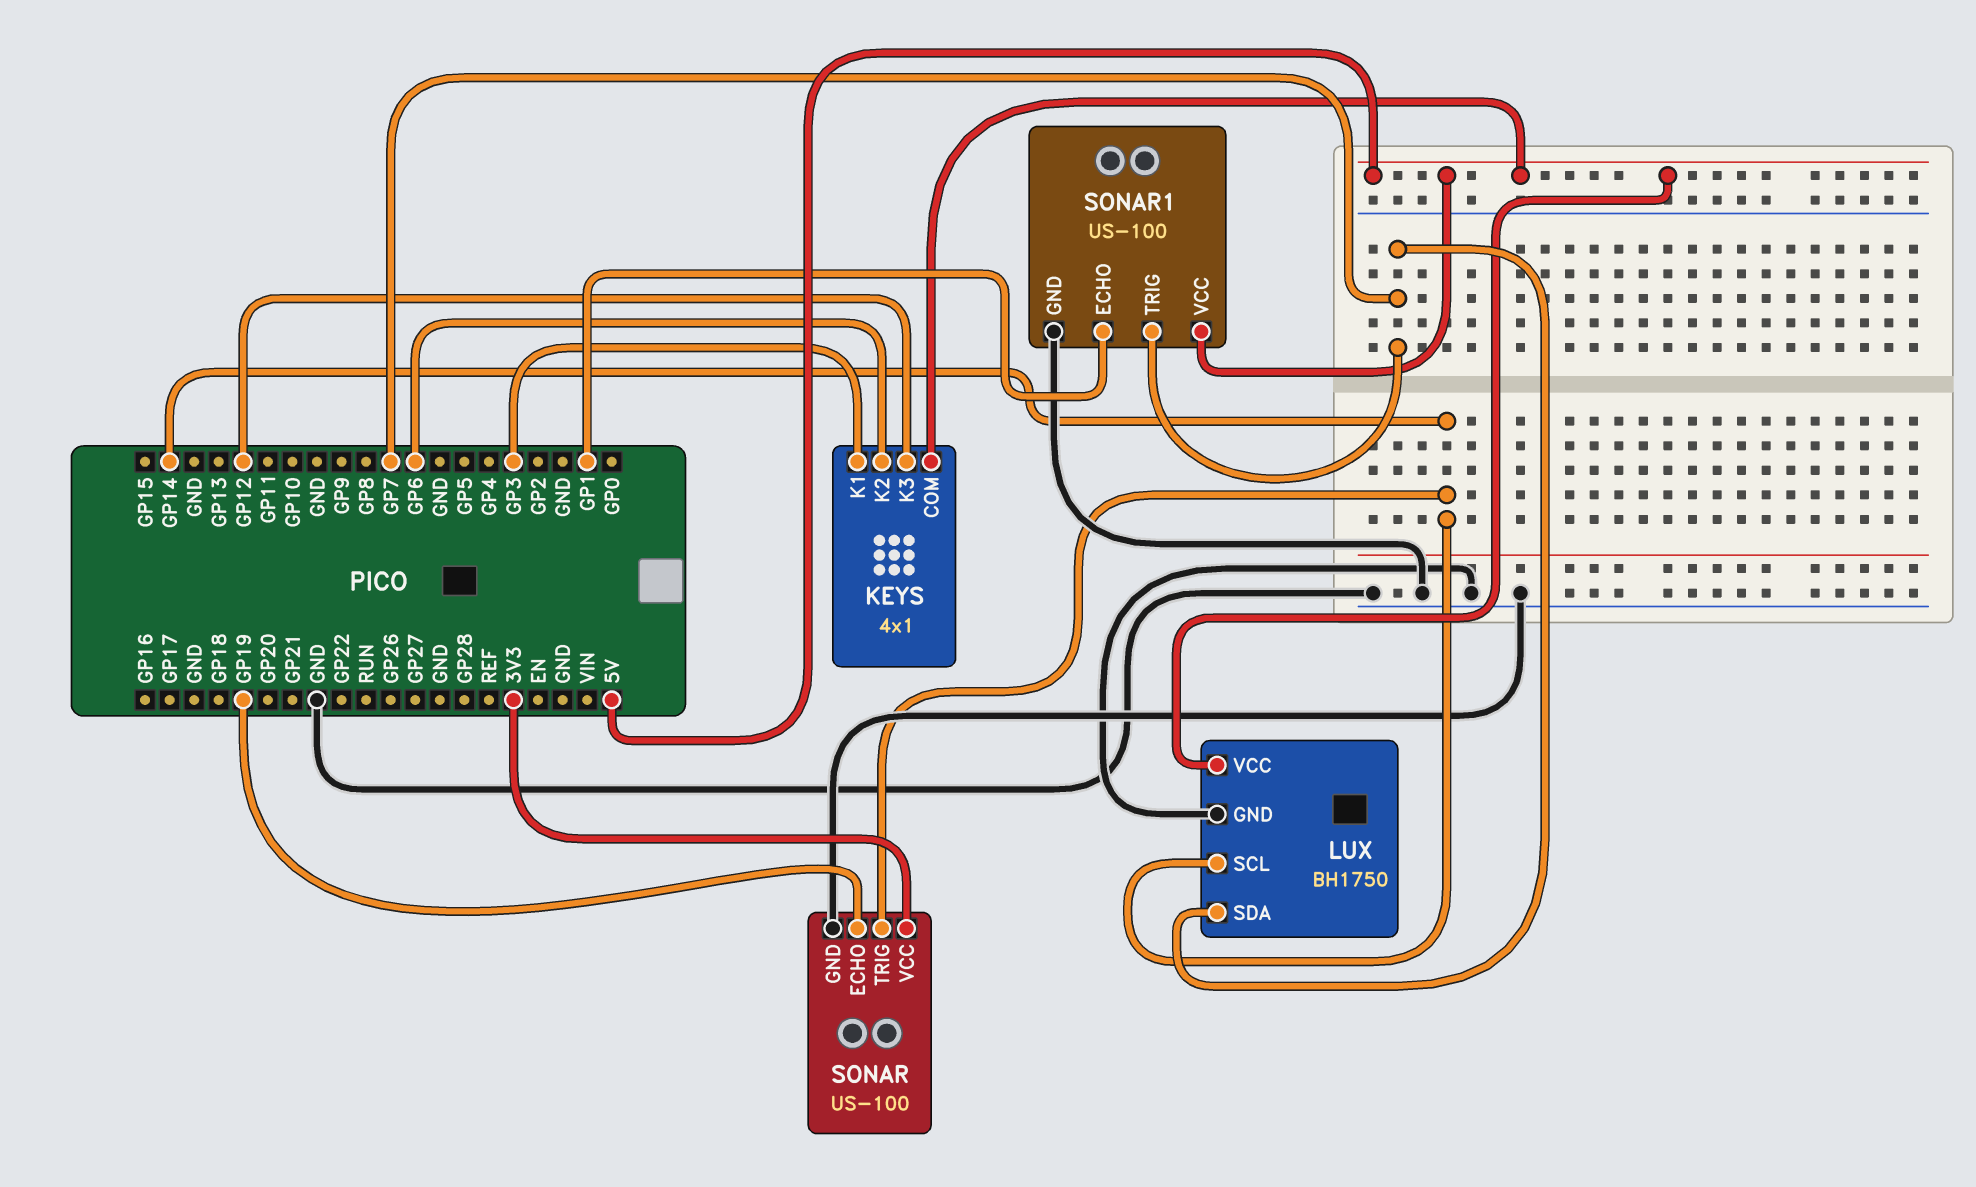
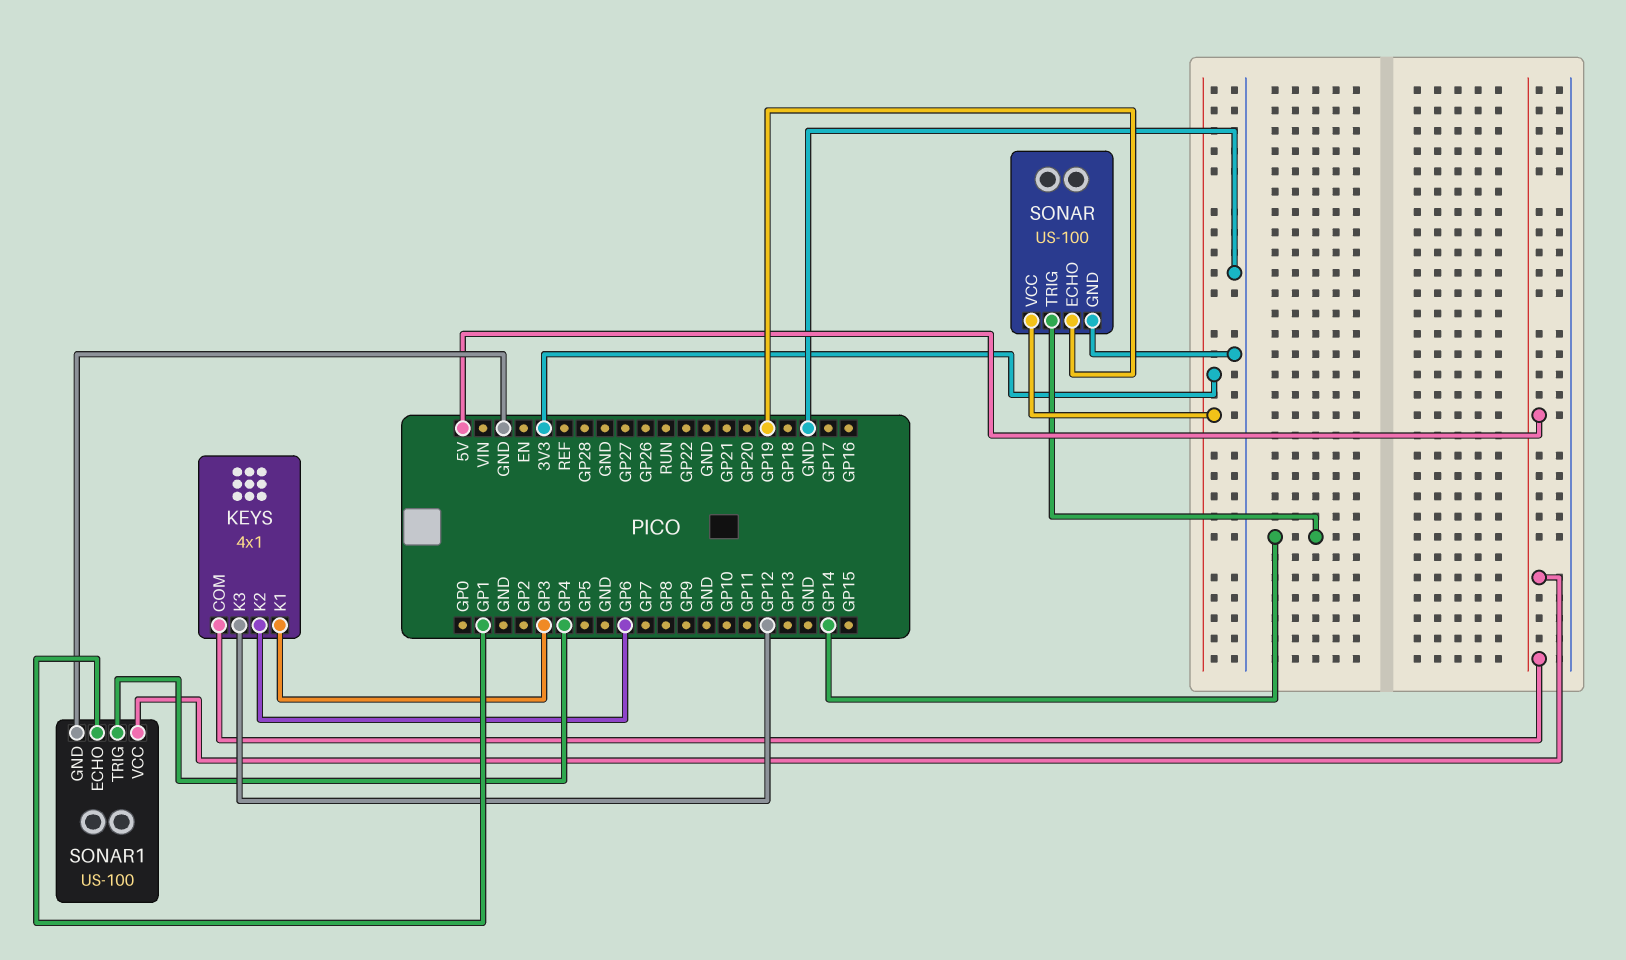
LUX: BH1750 -> none
LUX pin GND: GND -> none
LUX pin SCL: GP14 -> none
LUX pin SDA: GP7 -> none
LUX pin VCC: 5V -> none
SONAR1 pin TRIG: GP7 -> GP4

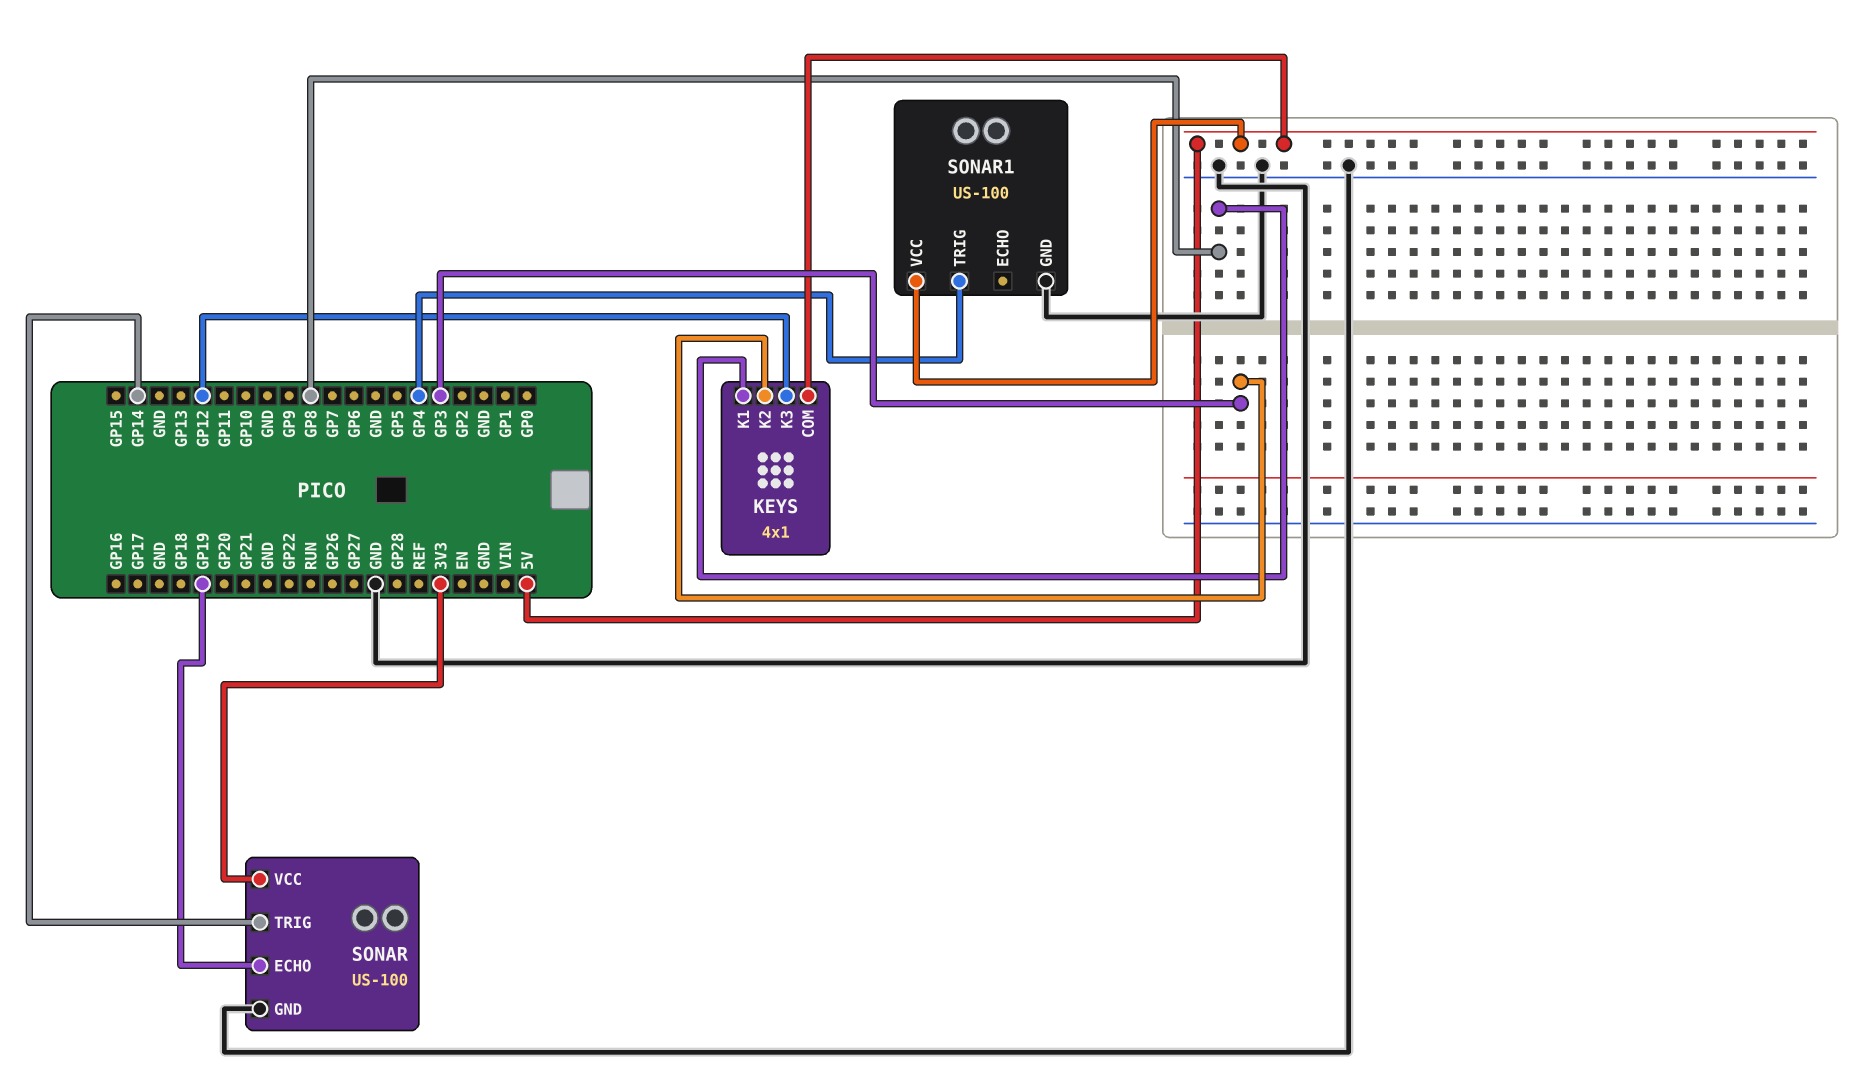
KEYS pin K1: GP3 -> GP8
KEYS pin K2: GP6 -> GP3
SONAR1 pin ECHO: GP1 -> none

